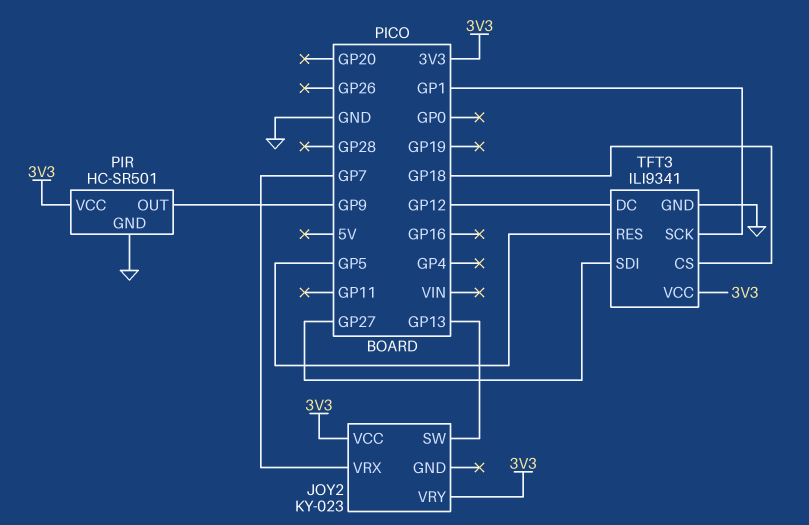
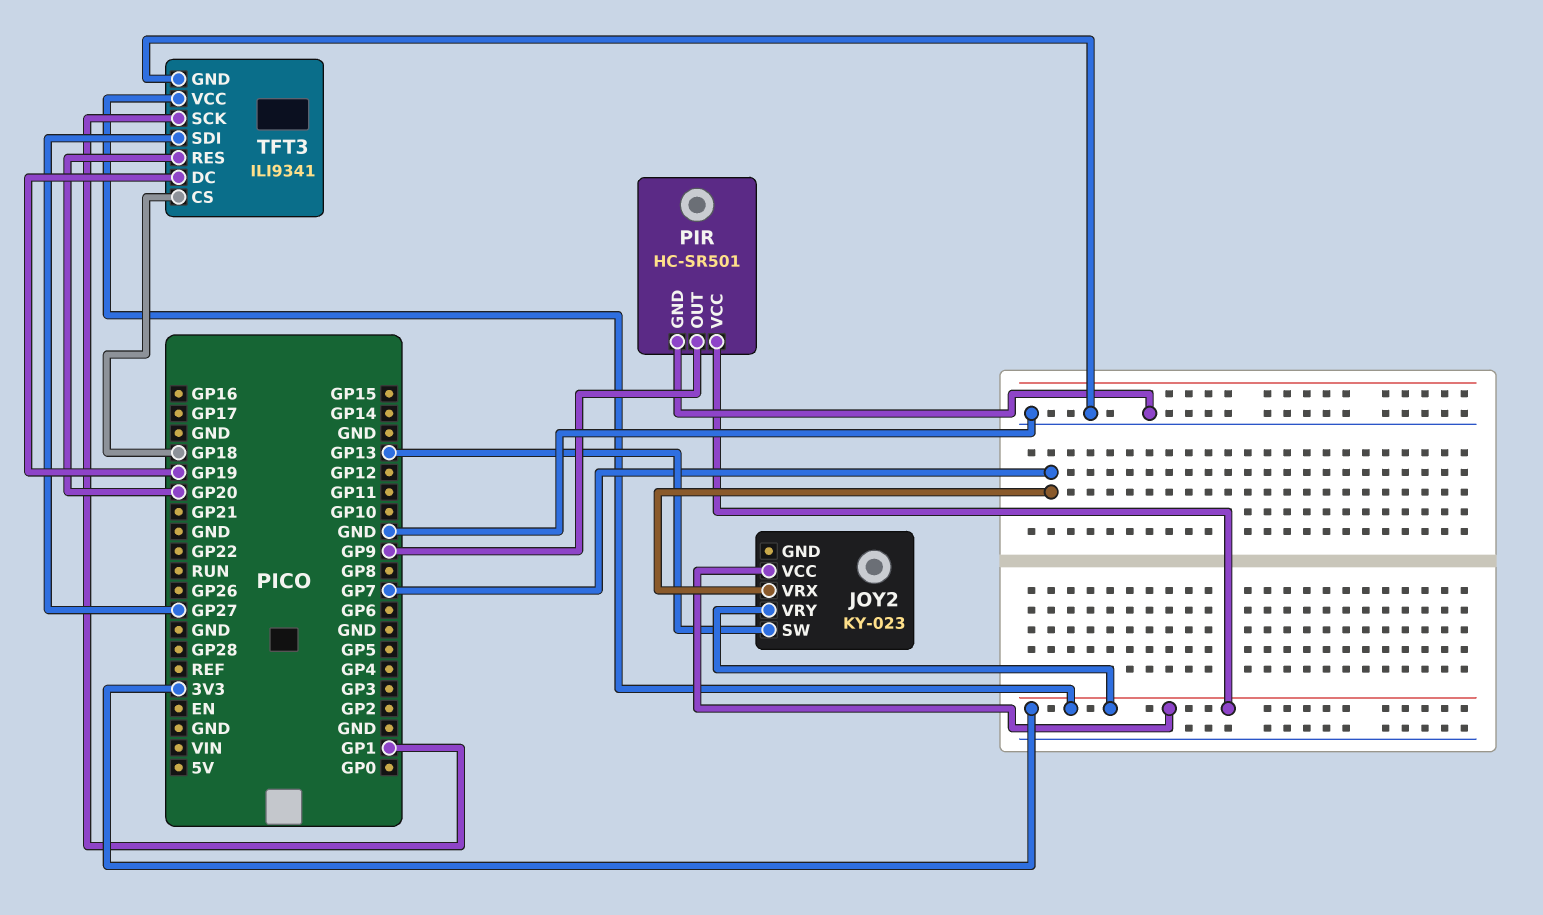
TFT3 pin DC: GP12 -> GP19
TFT3 pin RES: GP5 -> GP20

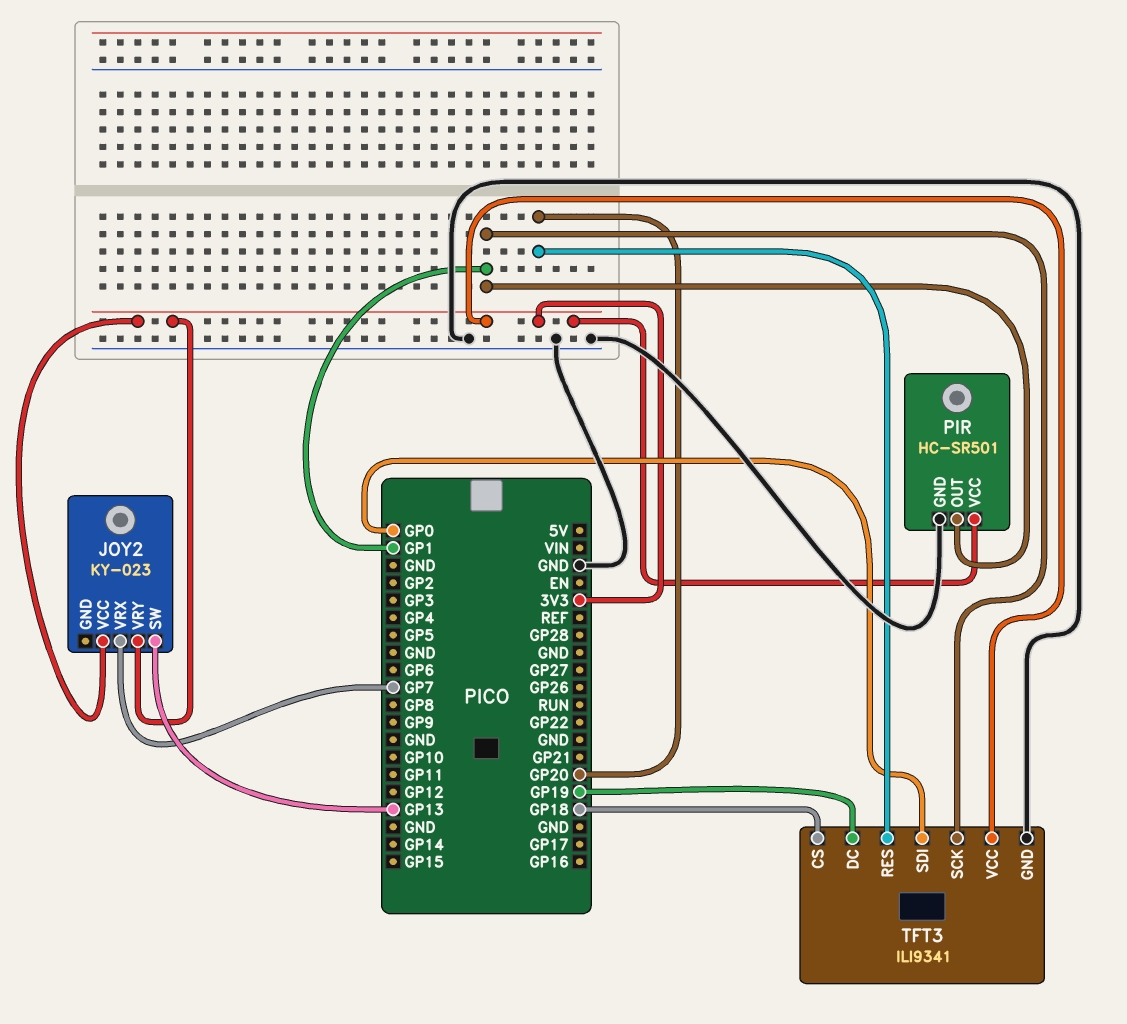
PIR pin OUT: GP9 -> GP1
TFT3 pin SDI: GP27 -> GP0

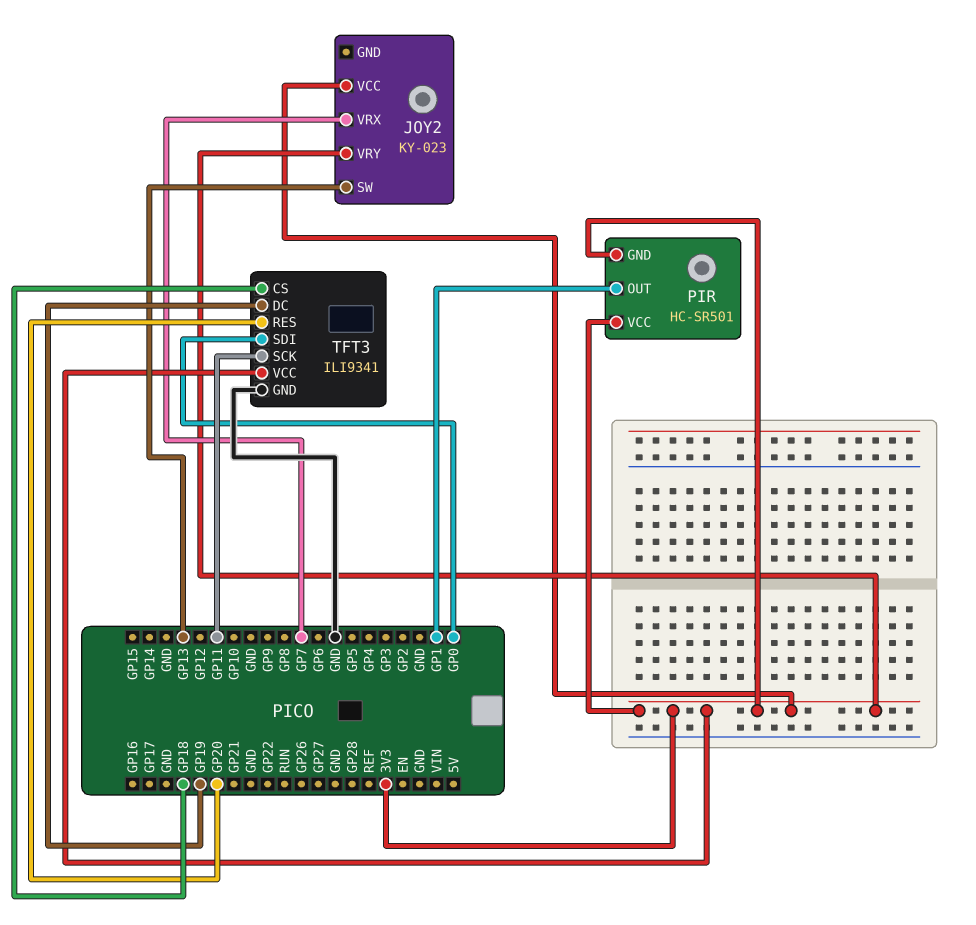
PIR pin GND: GND -> 3V3
TFT3 pin SCK: GP1 -> GP11

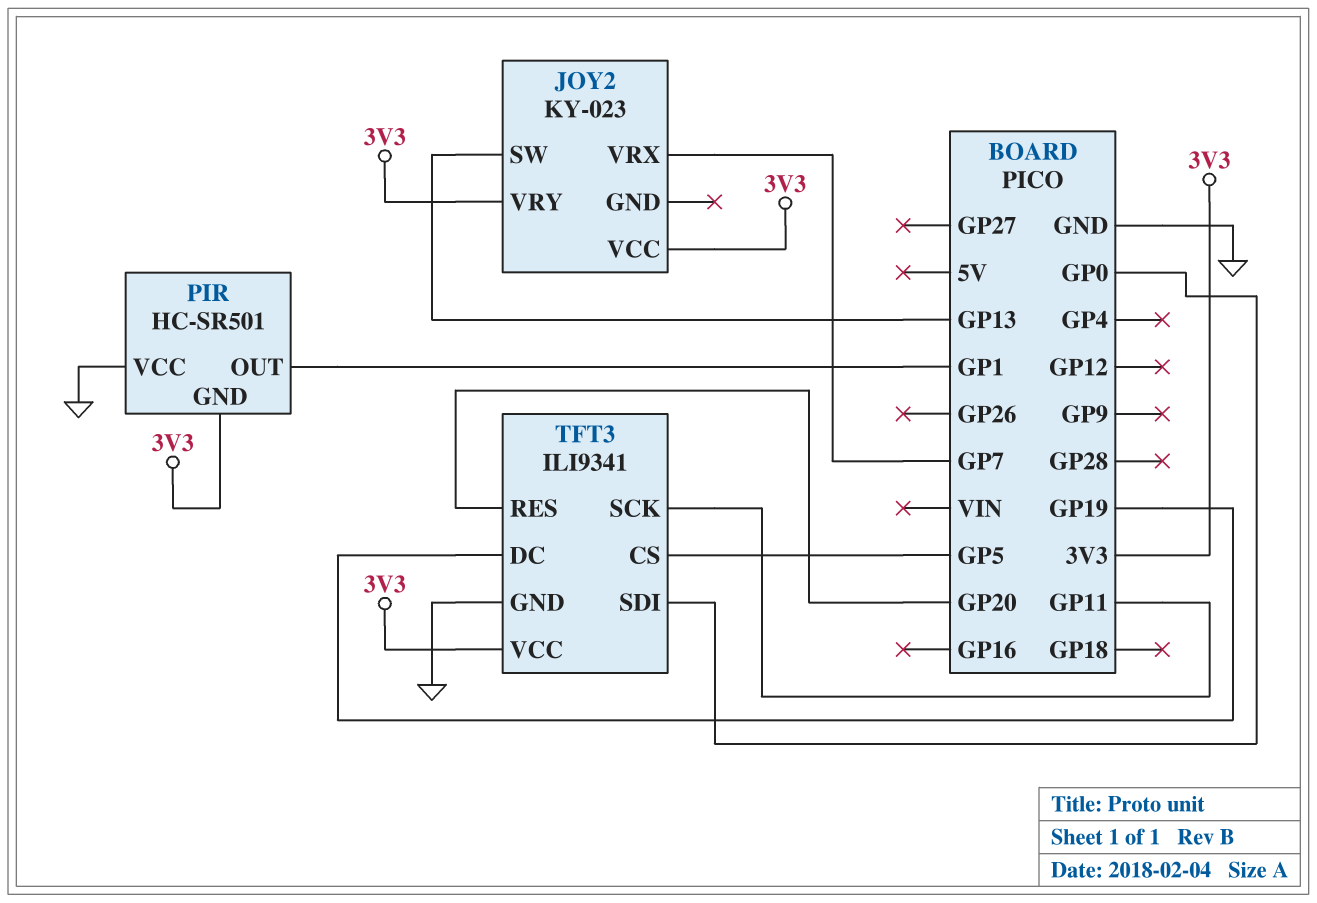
PIR pin VCC: 3V3 -> GND
TFT3 pin CS: GP18 -> GP5

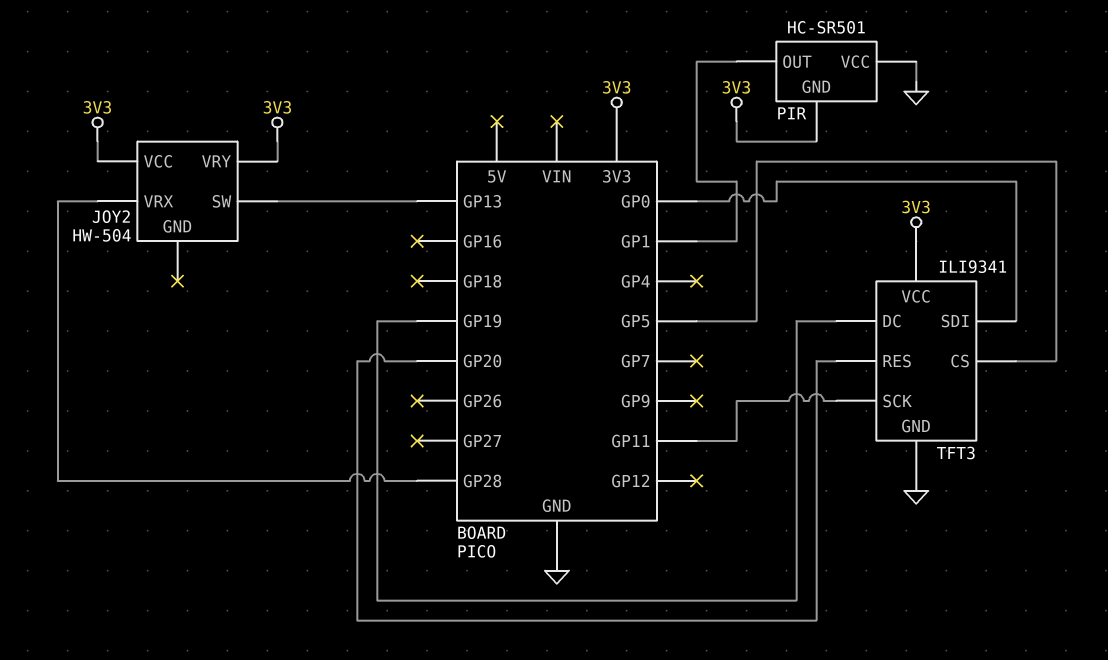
JOY2: KY-023 -> HW-504
JOY2 pin VRX: GP7 -> GP28

